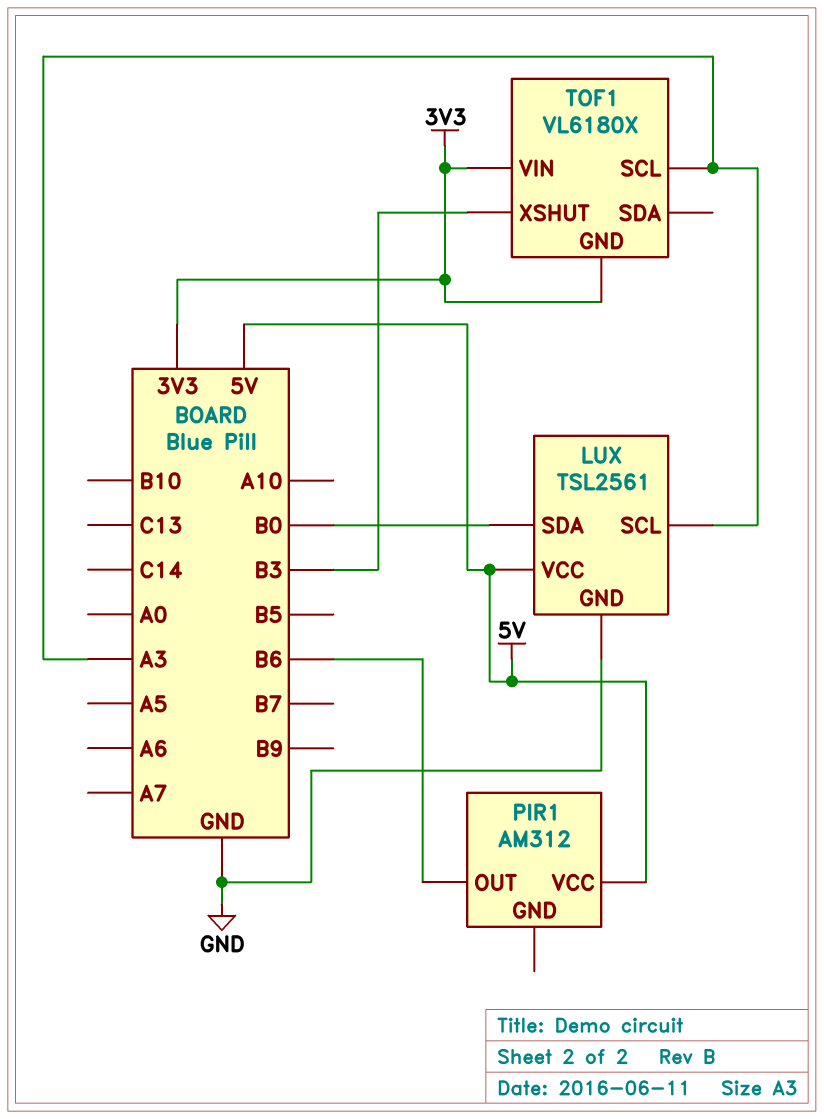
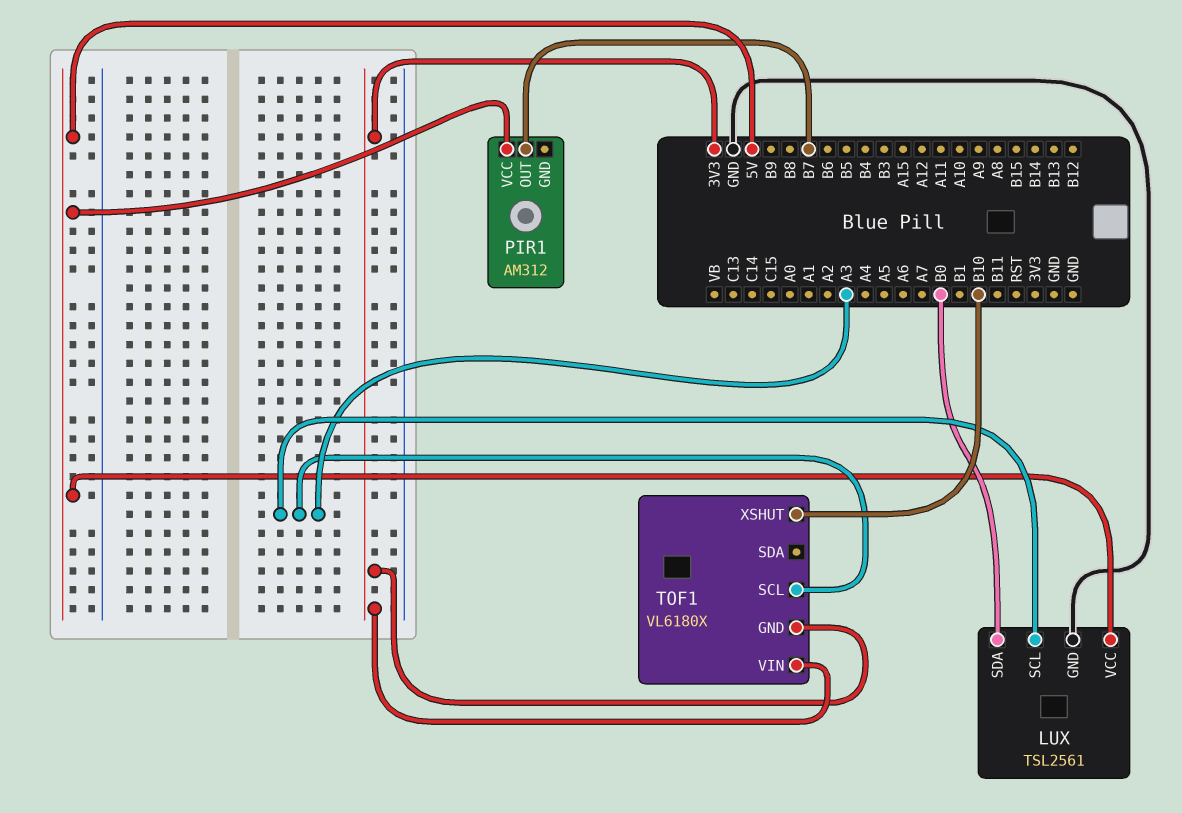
PIR1 pin OUT: B6 -> B7
TOF1 pin XSHUT: B3 -> B10

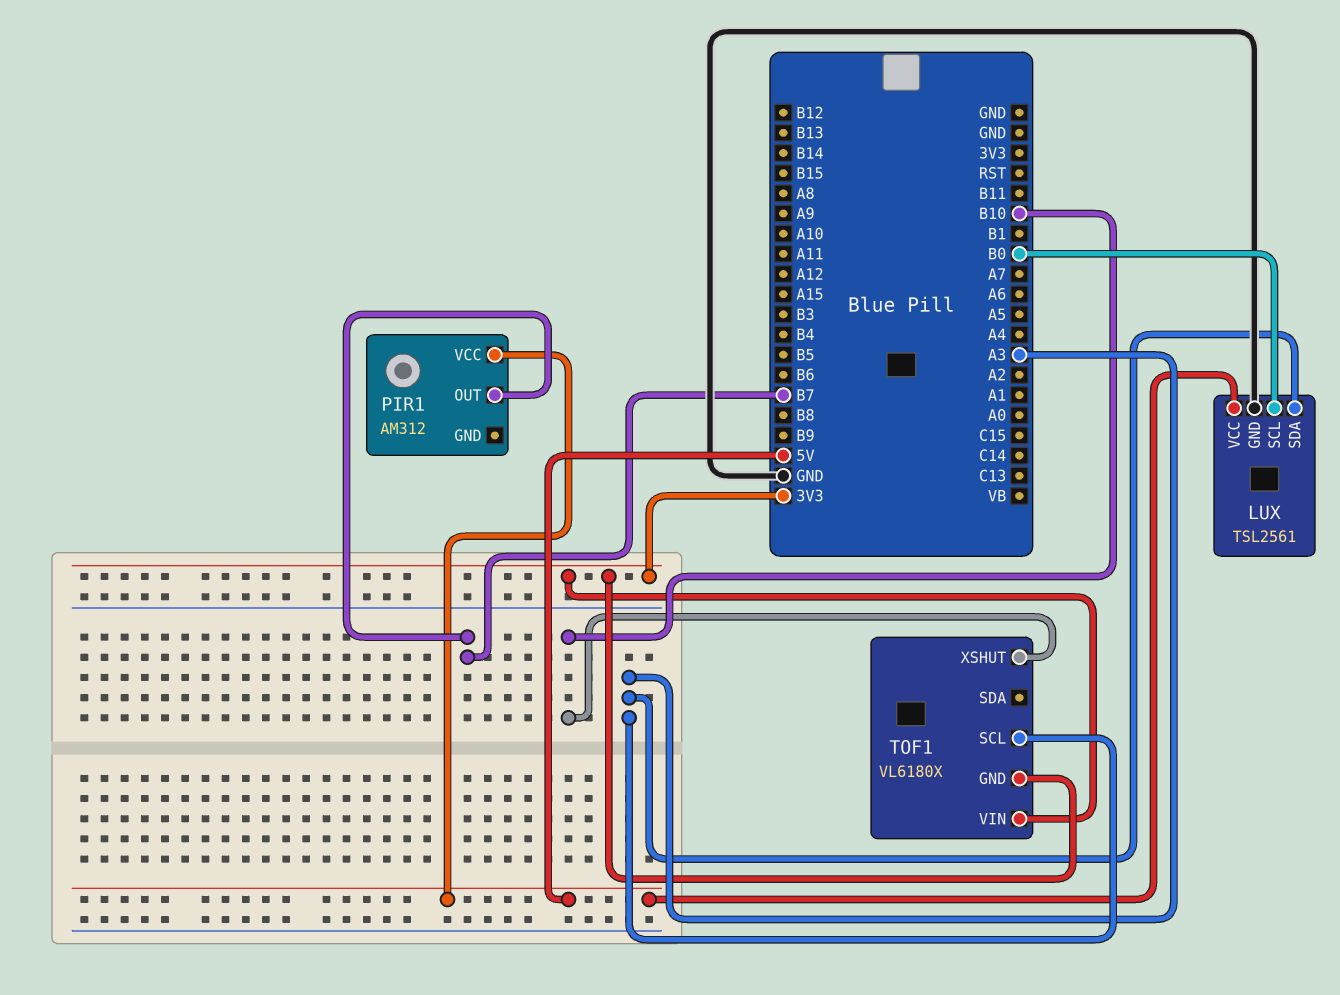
LUX pin SCL: A3 -> B0
LUX pin SDA: B0 -> A3

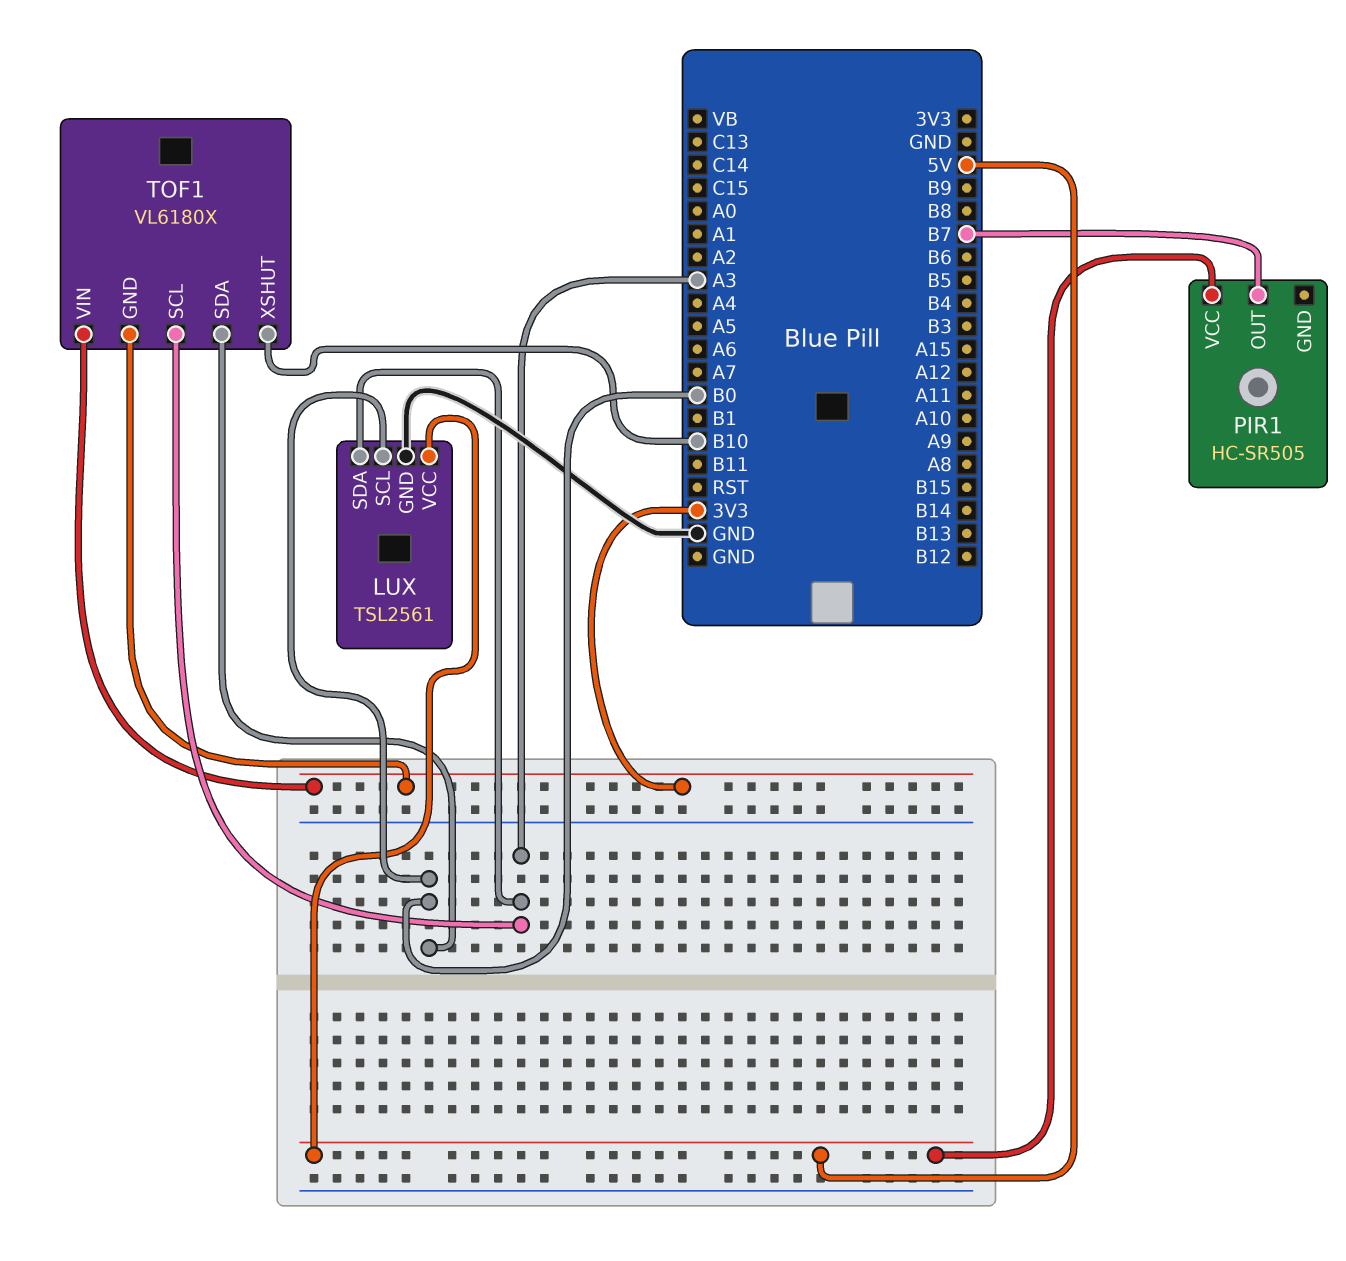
PIR1: AM312 -> HC-SR505
TOF1 pin SDA: none -> B0

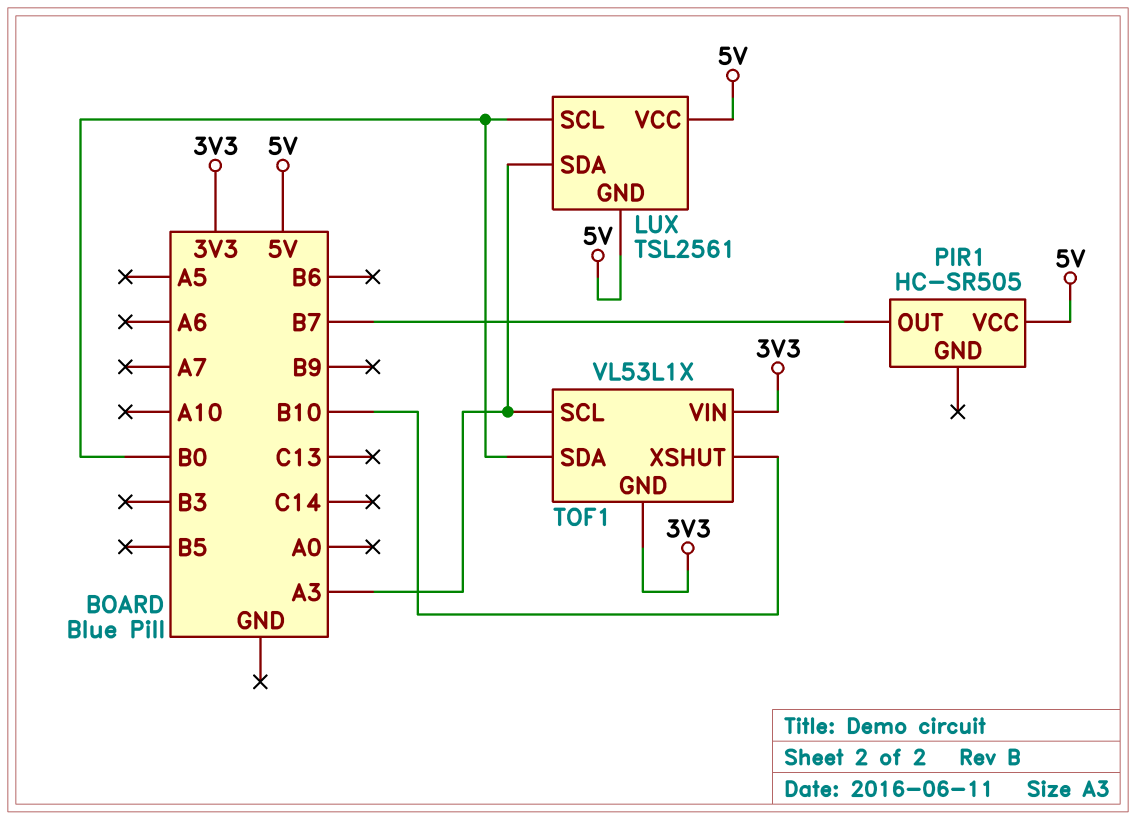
LUX pin GND: GND -> 5V
TOF1: VL6180X -> VL53L1X

